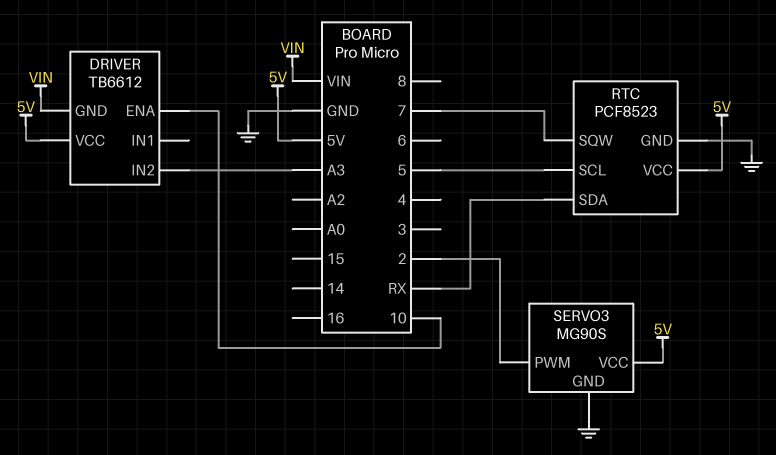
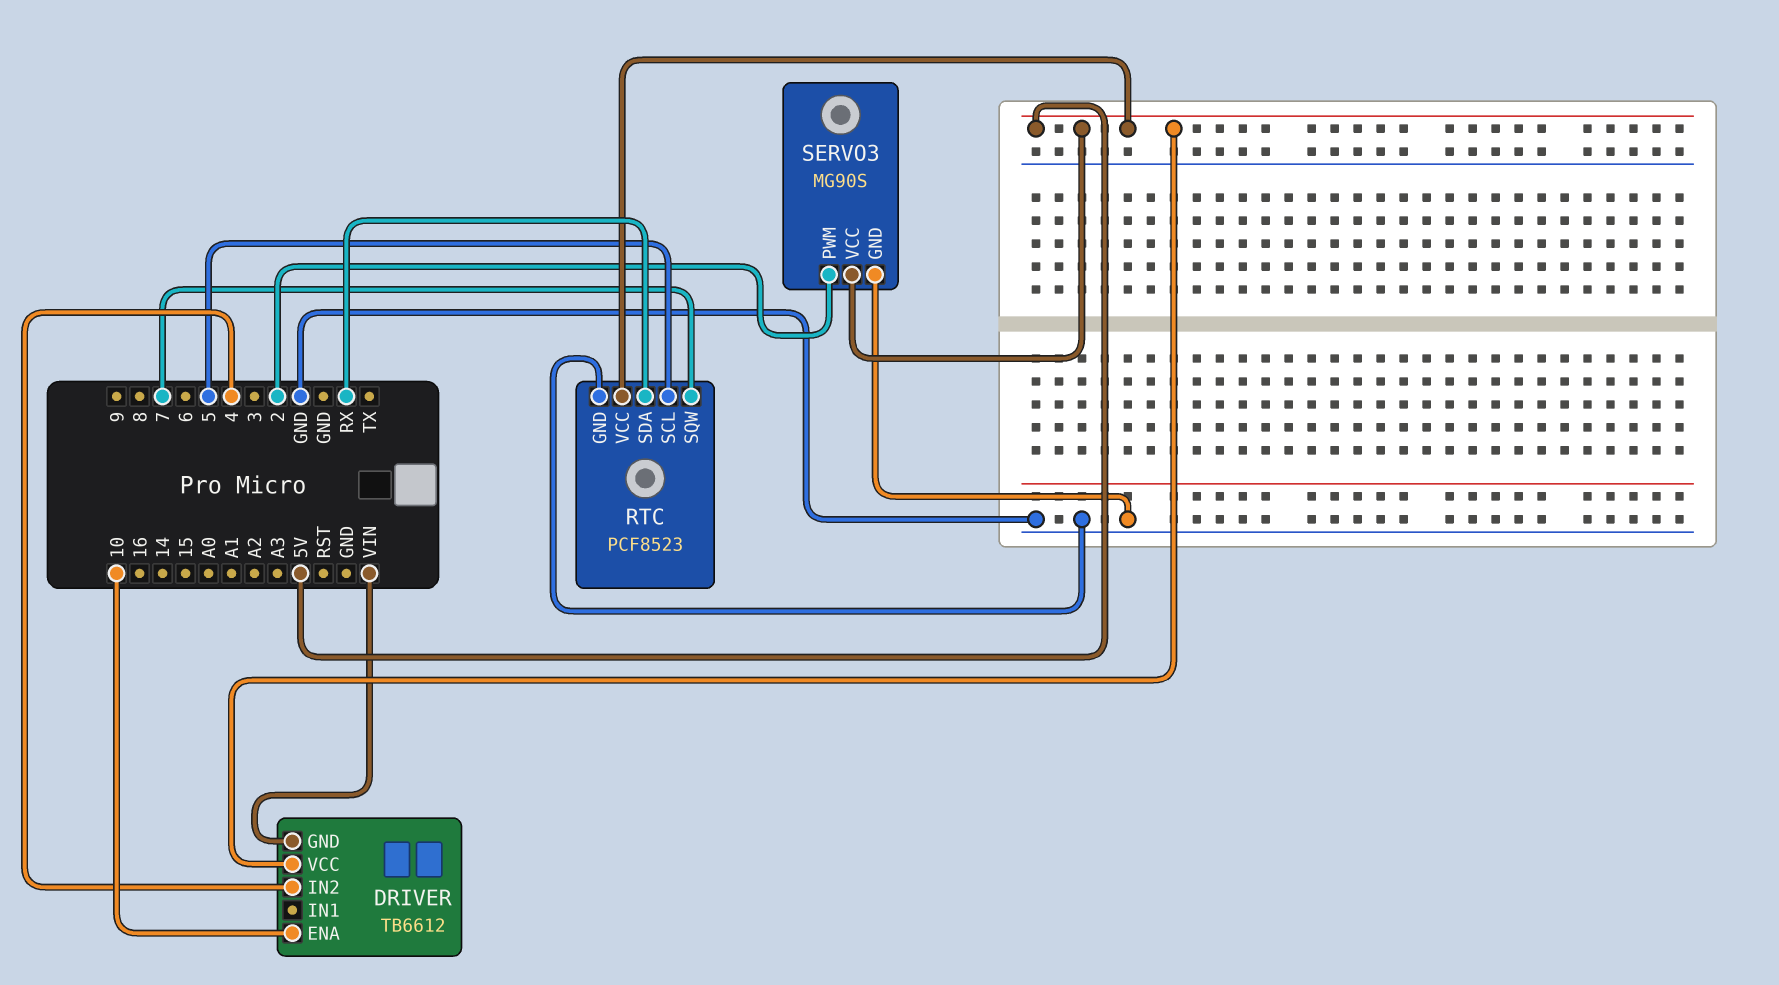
DRIVER pin IN2: A3 -> 4

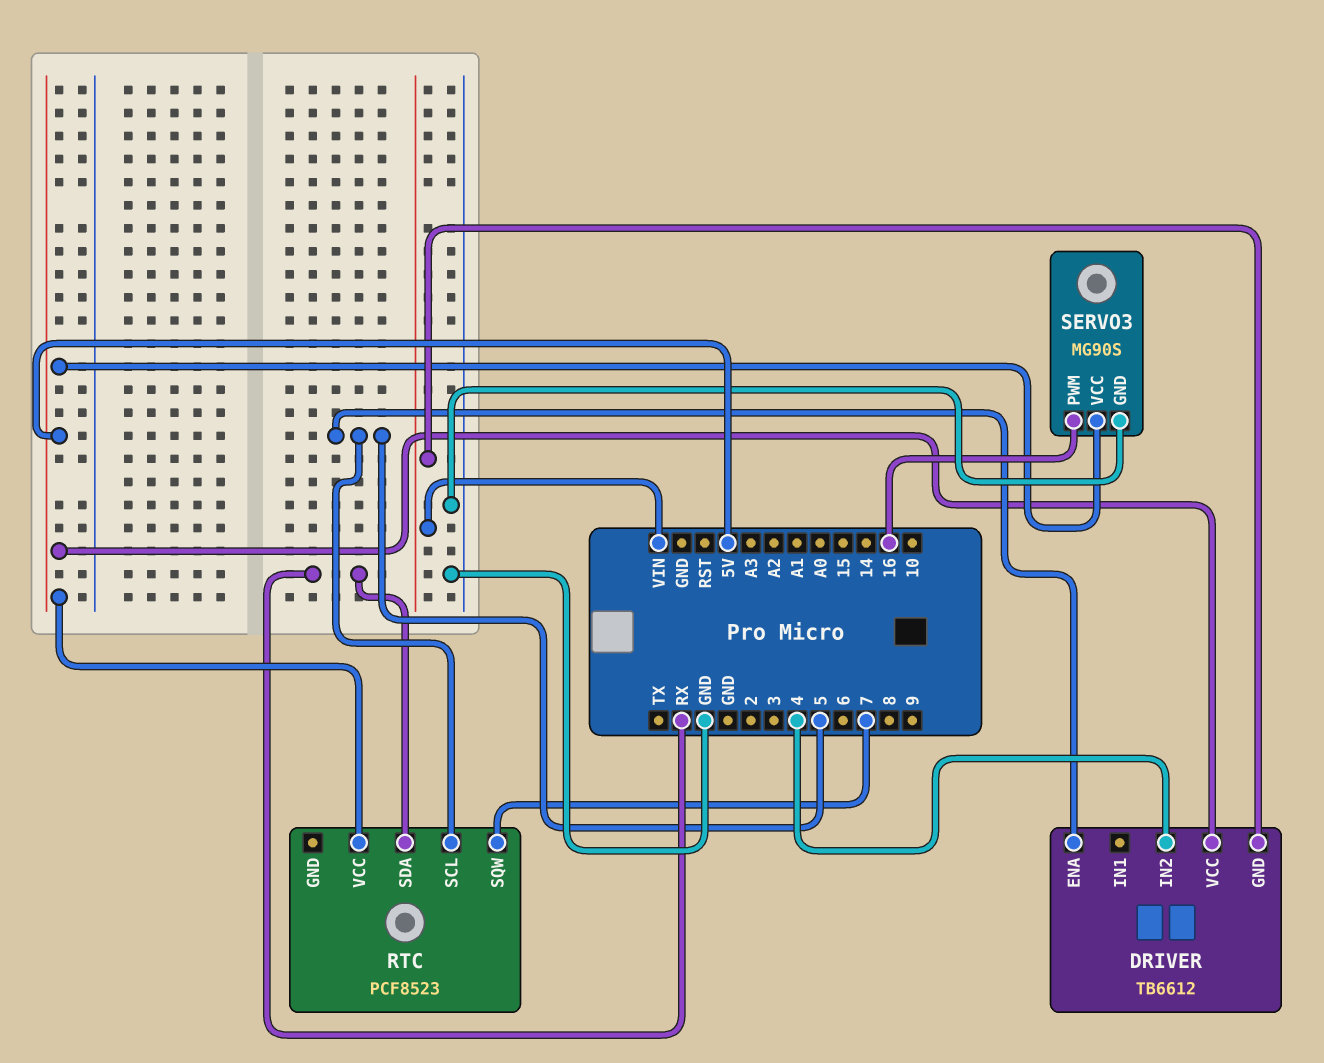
DRIVER pin ENA: 10 -> 5
RTC pin GND: GND -> none
SERVO3 pin PWM: 2 -> 16

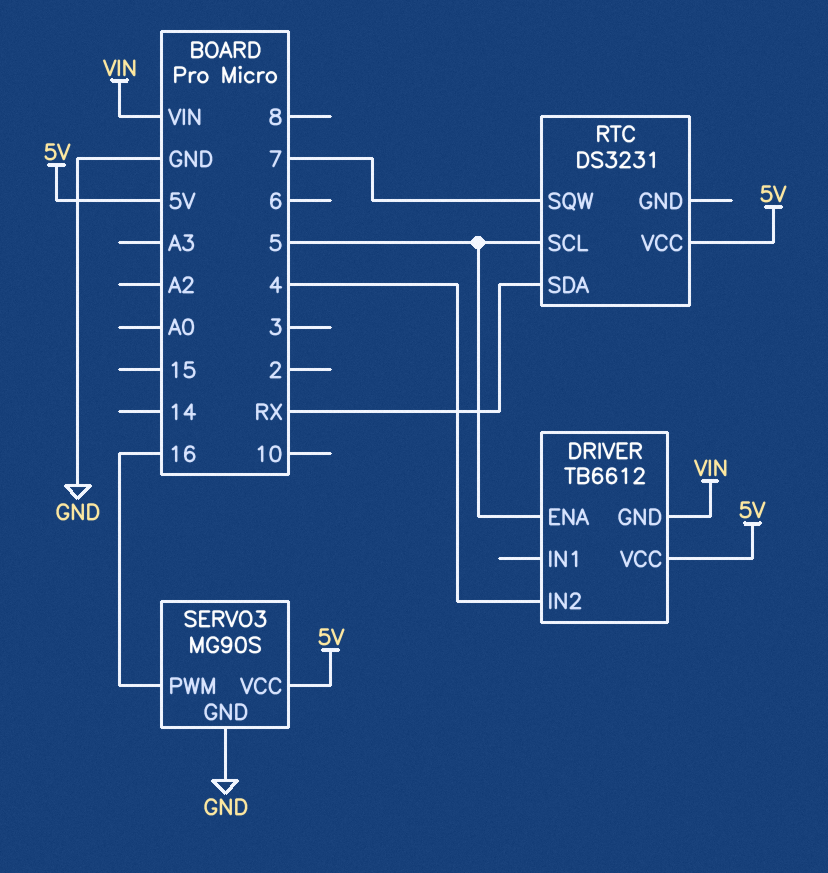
RTC: PCF8523 -> DS3231

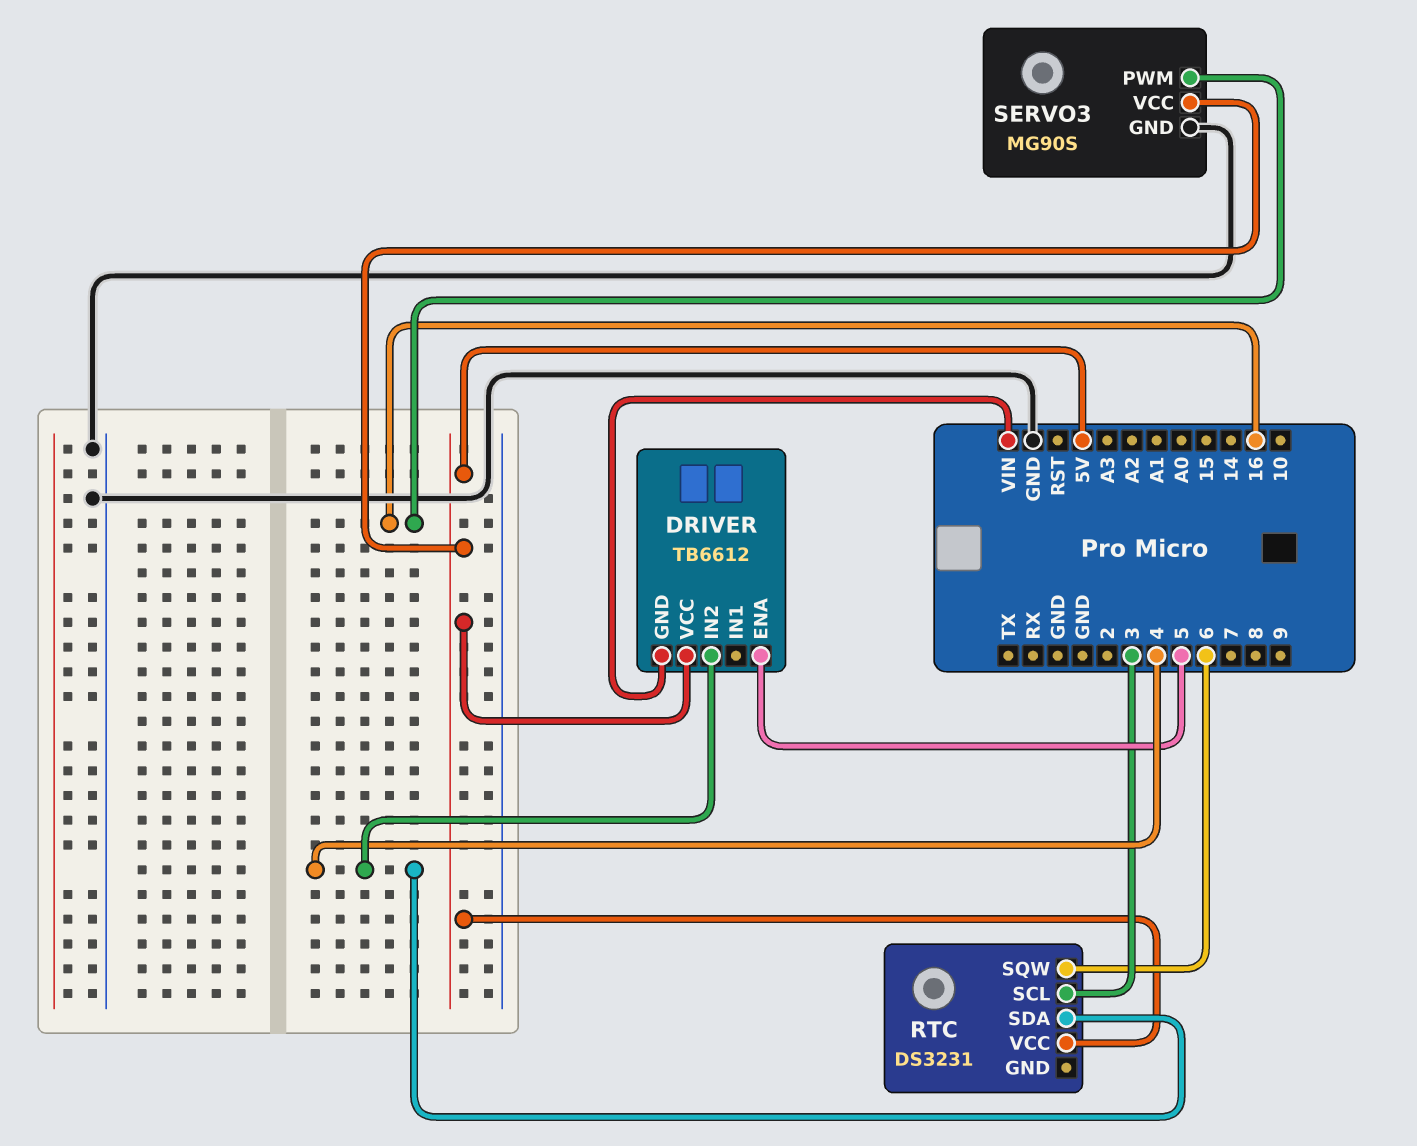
RTC pin SCL: 5 -> 3
RTC pin SDA: RX -> 4
RTC pin SQW: 7 -> 6

